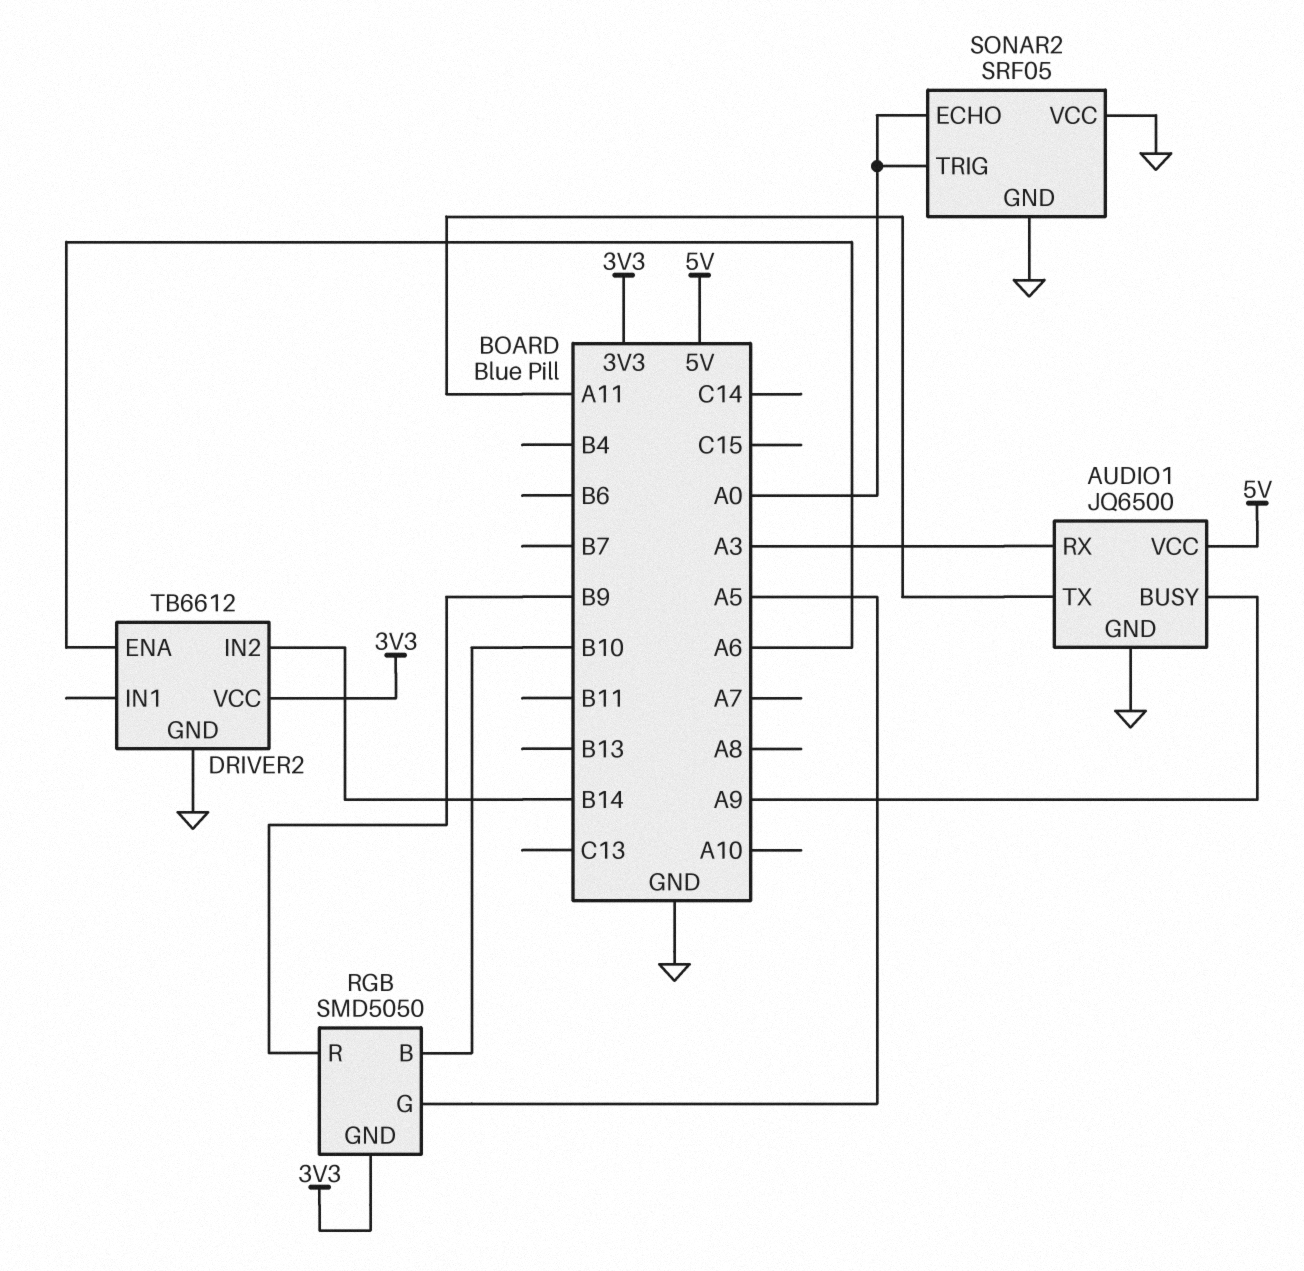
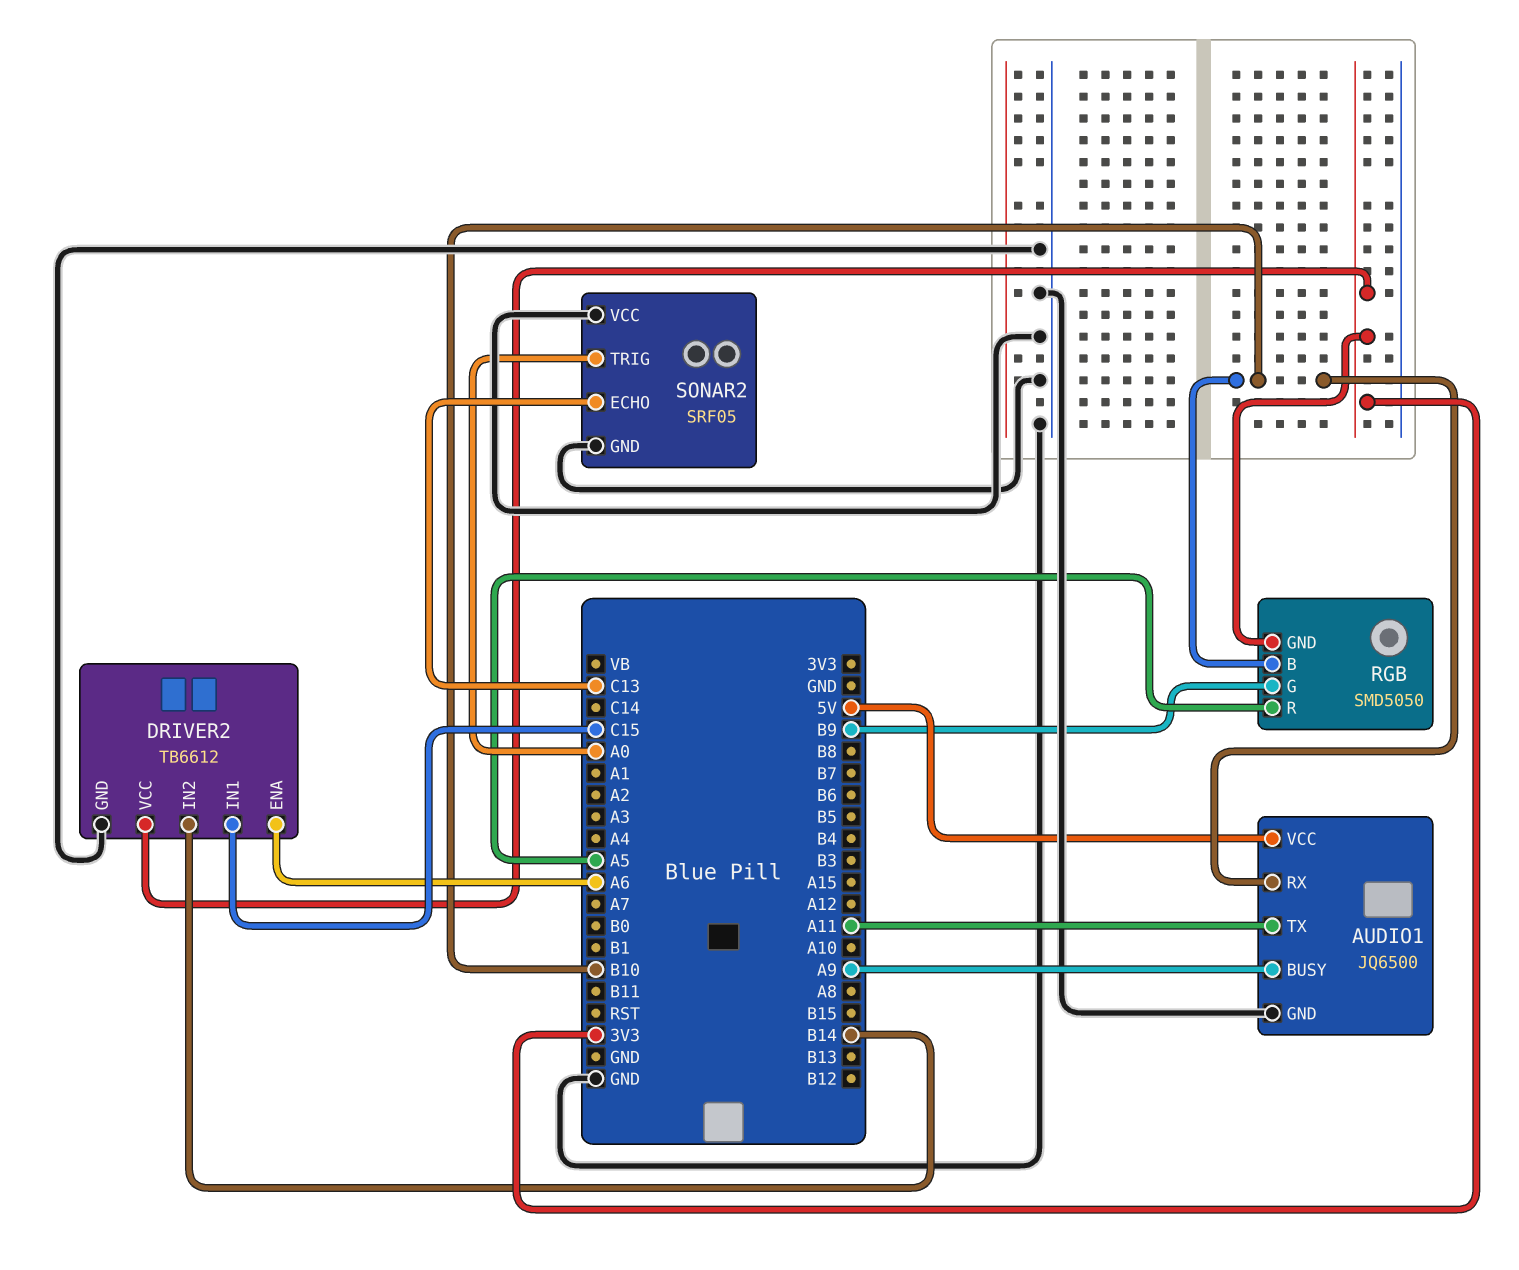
AUDIO1 pin RX: A3 -> B10
DRIVER2 pin IN1: none -> C15
RGB pin G: A5 -> B9
RGB pin R: B9 -> A5
SONAR2 pin ECHO: A0 -> C13

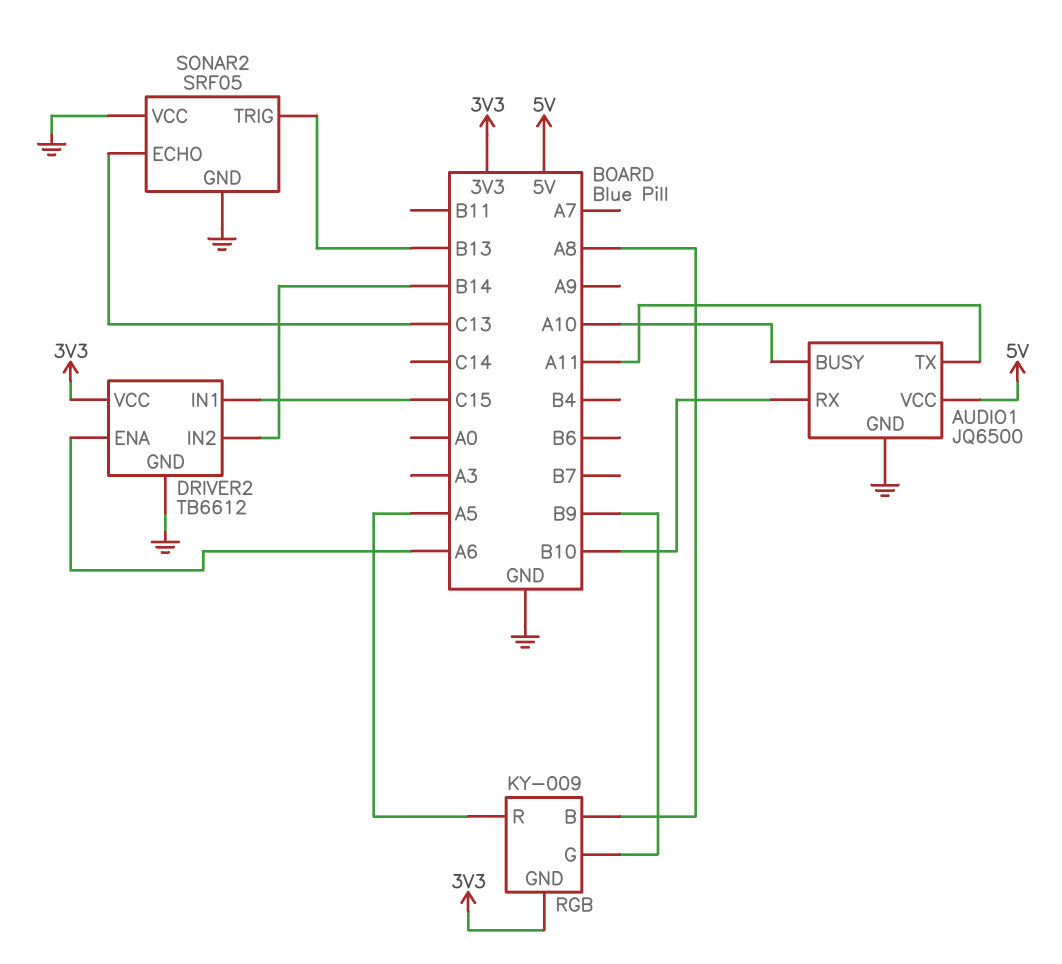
AUDIO1 pin BUSY: A9 -> A10
RGB: SMD5050 -> KY-009
RGB pin B: B10 -> A8
SONAR2 pin TRIG: A0 -> B13

